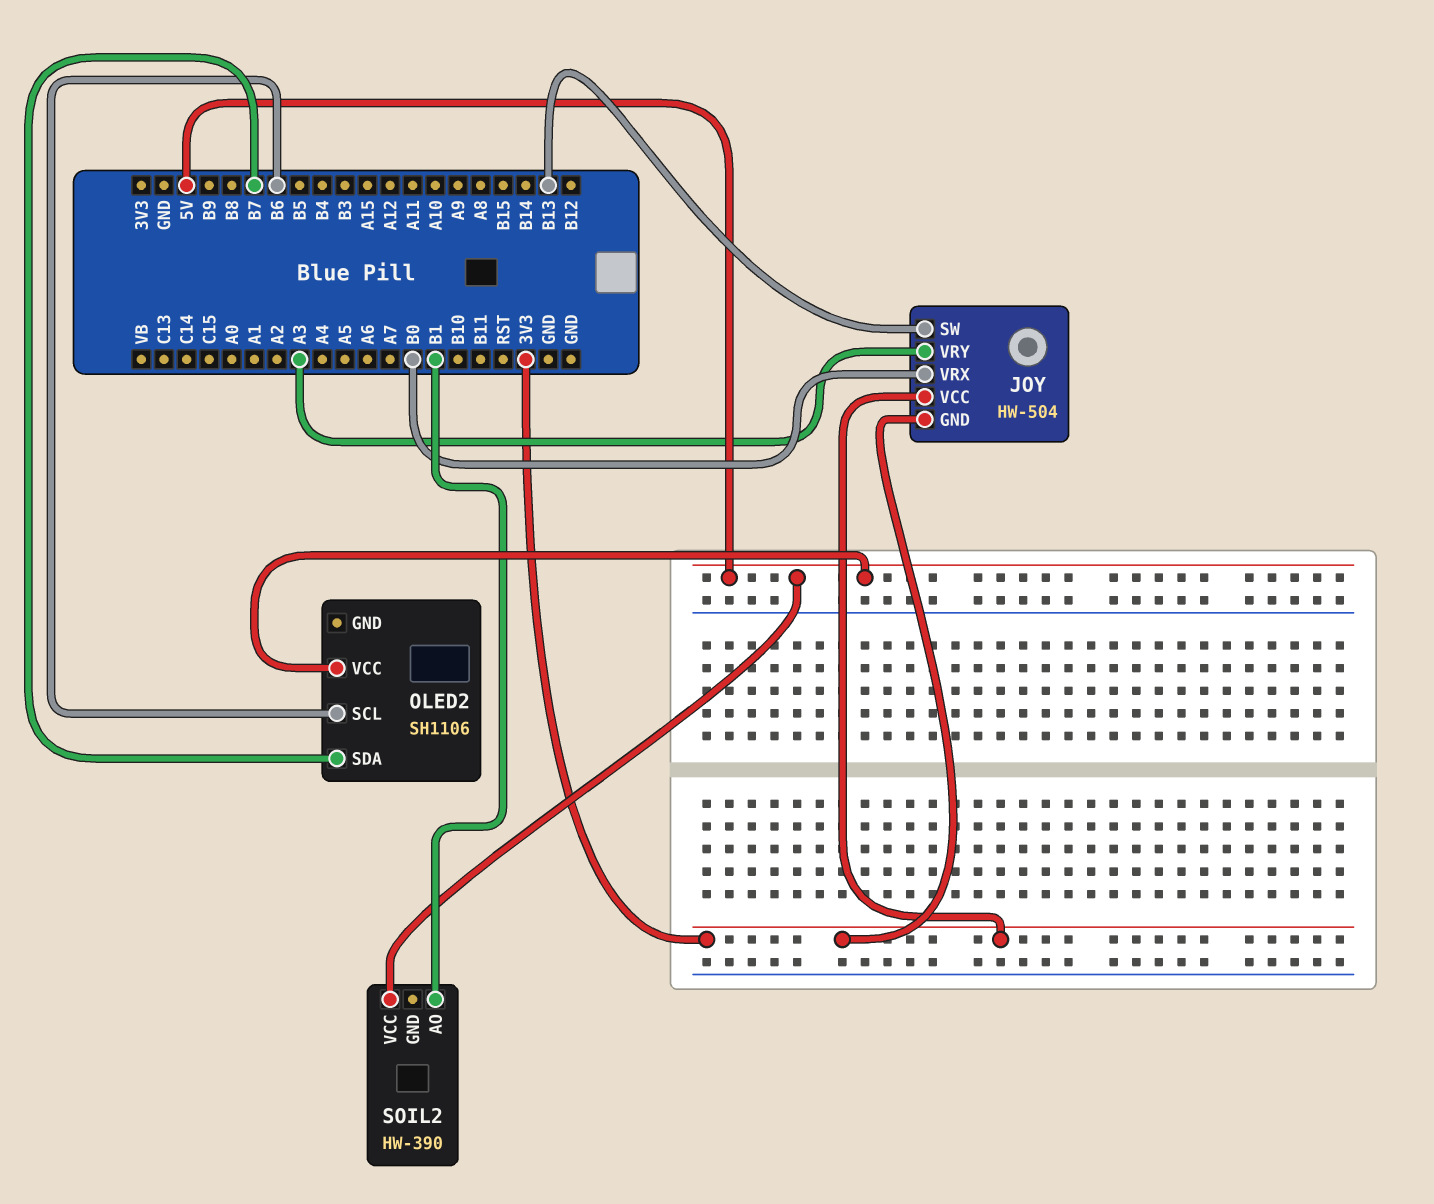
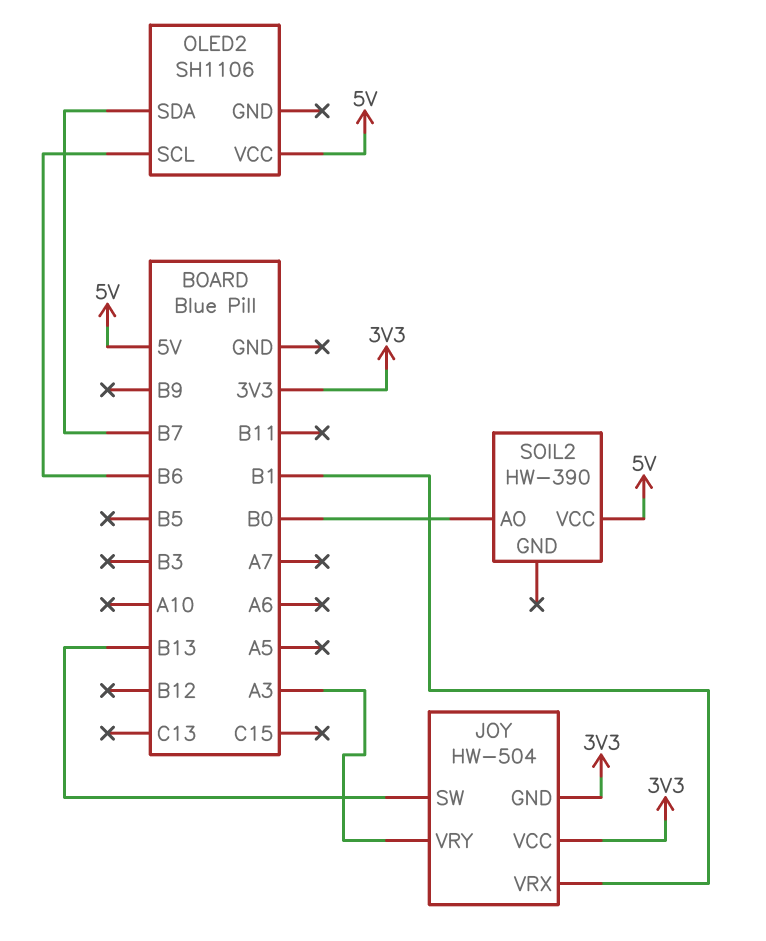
JOY pin VRX: B0 -> B1
SOIL2 pin AO: B1 -> B0

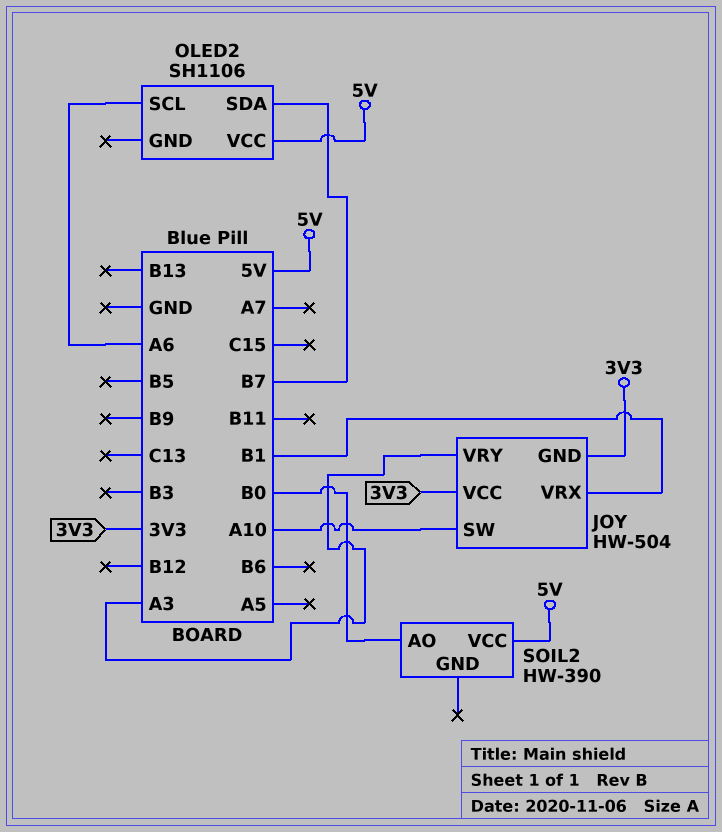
JOY pin SW: B13 -> A10
OLED2 pin SCL: B6 -> A6

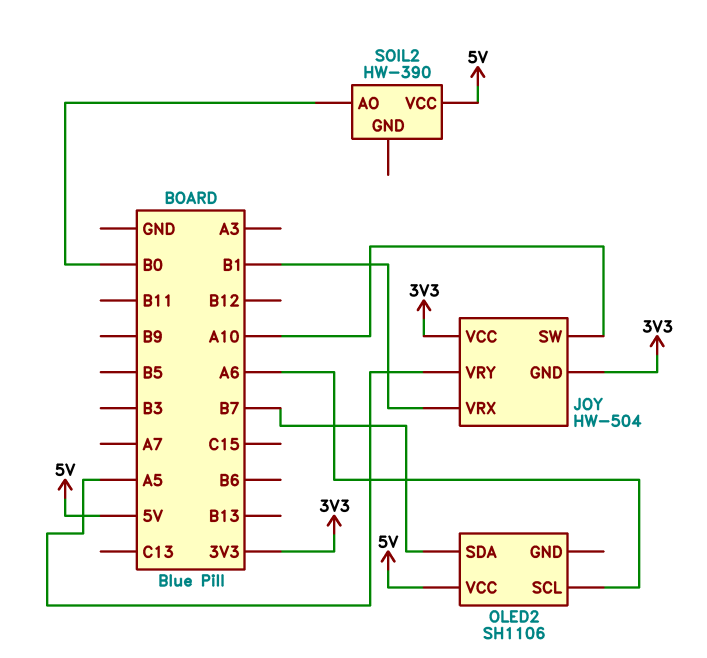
JOY pin VRY: A3 -> A5

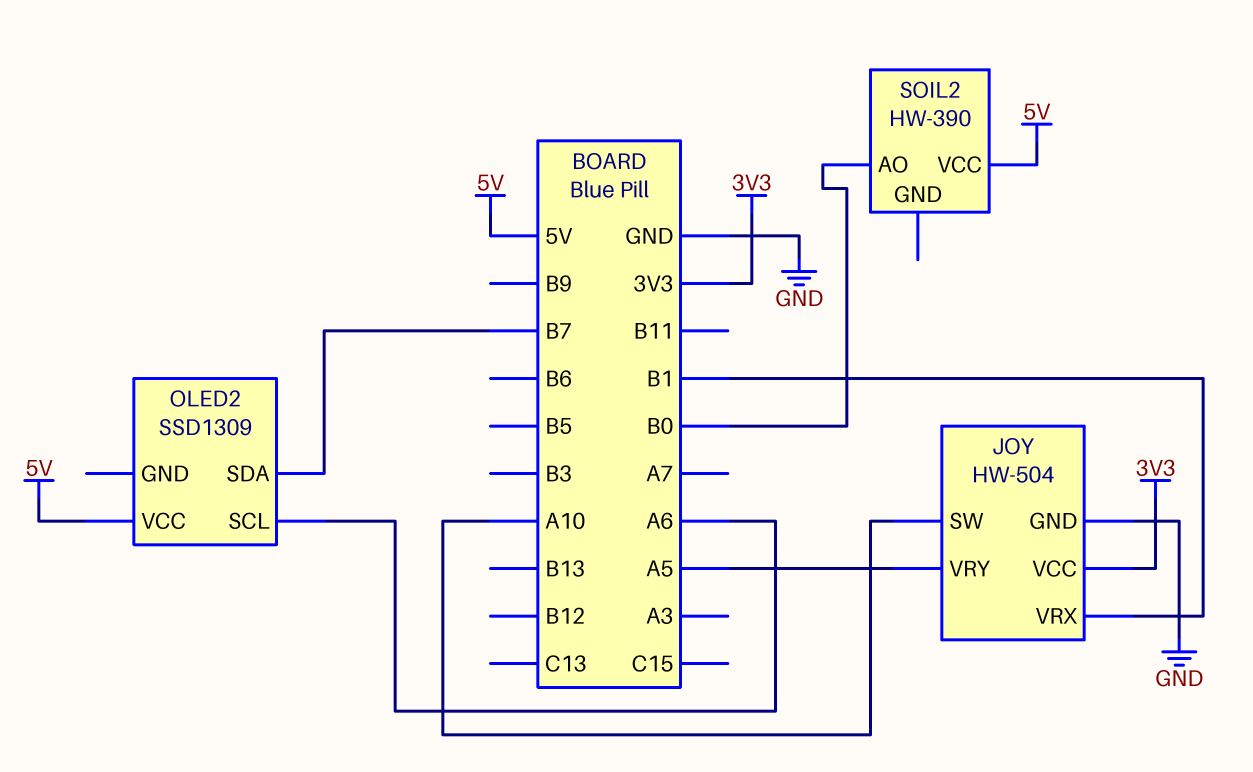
JOY pin GND: 3V3 -> GND
OLED2: SH1106 -> SSD1309

